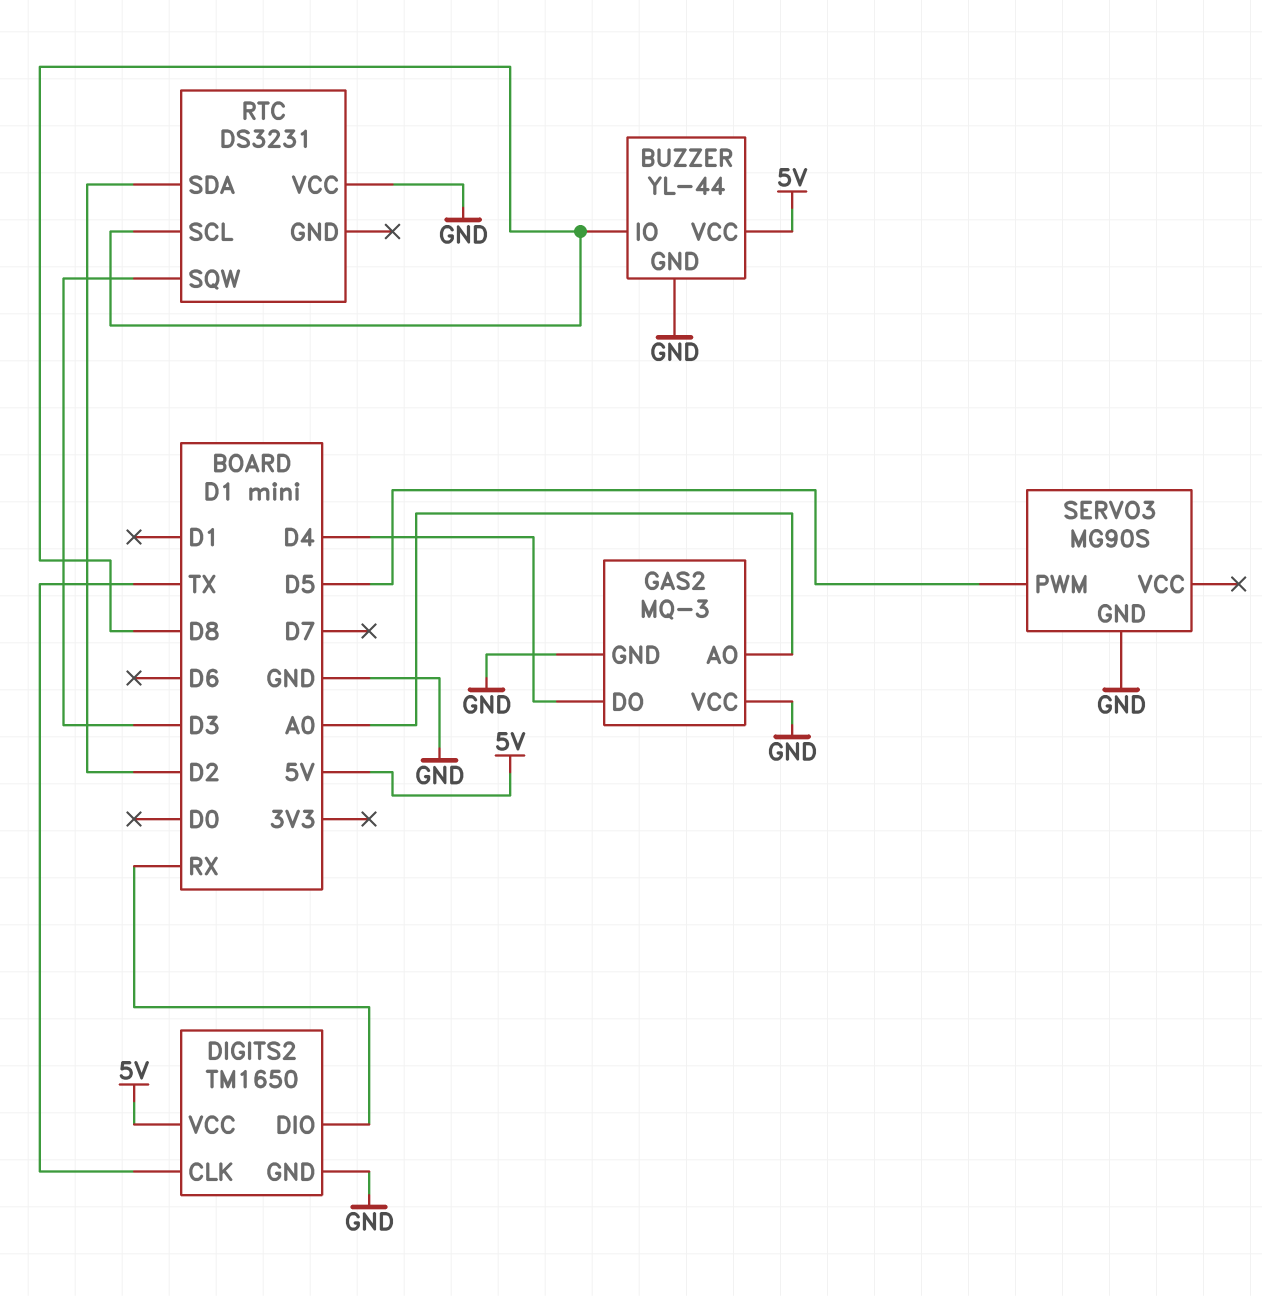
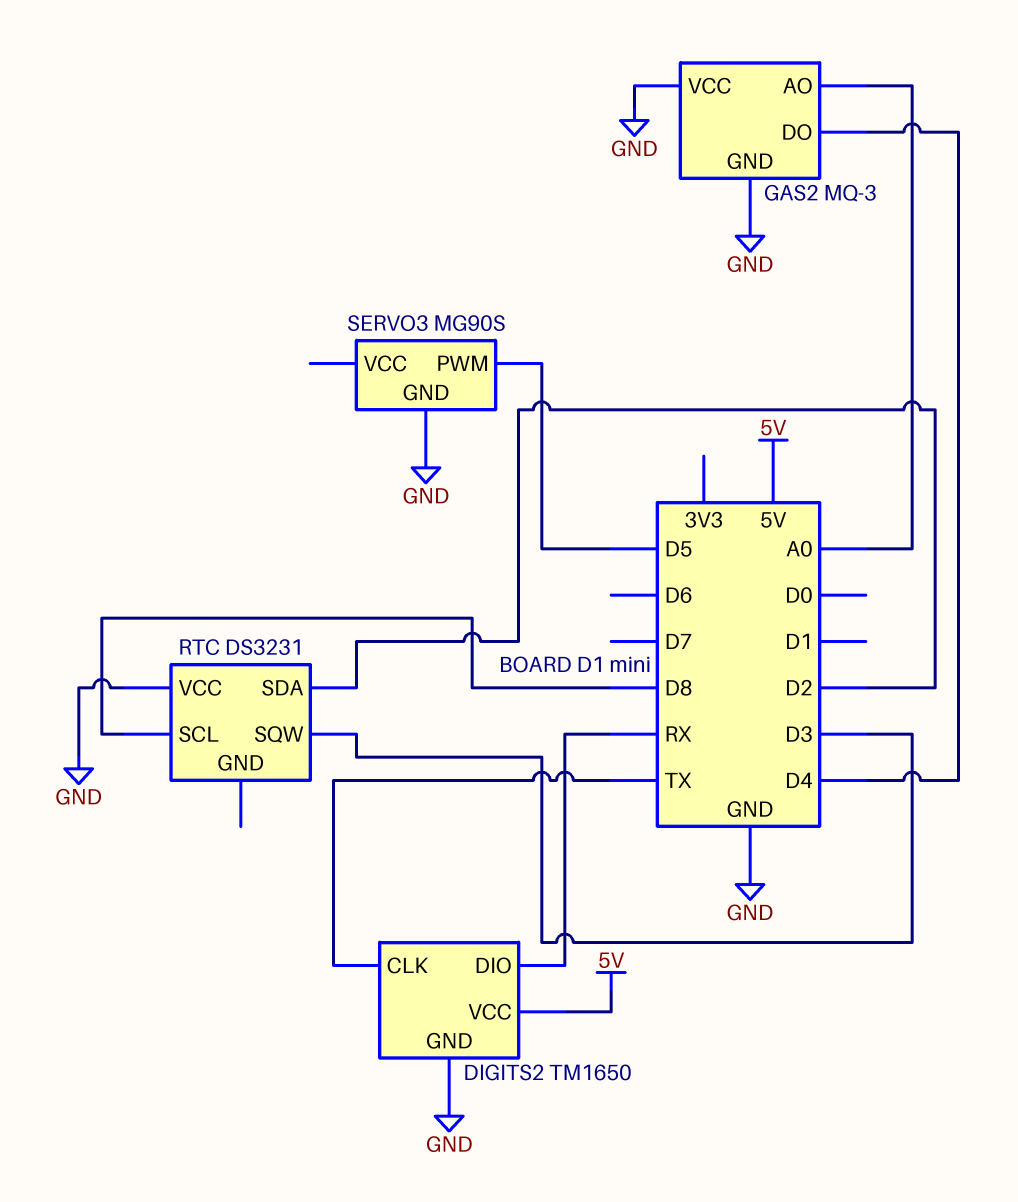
BUZZER: YL-44 -> none
BUZZER pin GND: GND -> none
BUZZER pin IO: D8 -> none
BUZZER pin VCC: 5V -> none

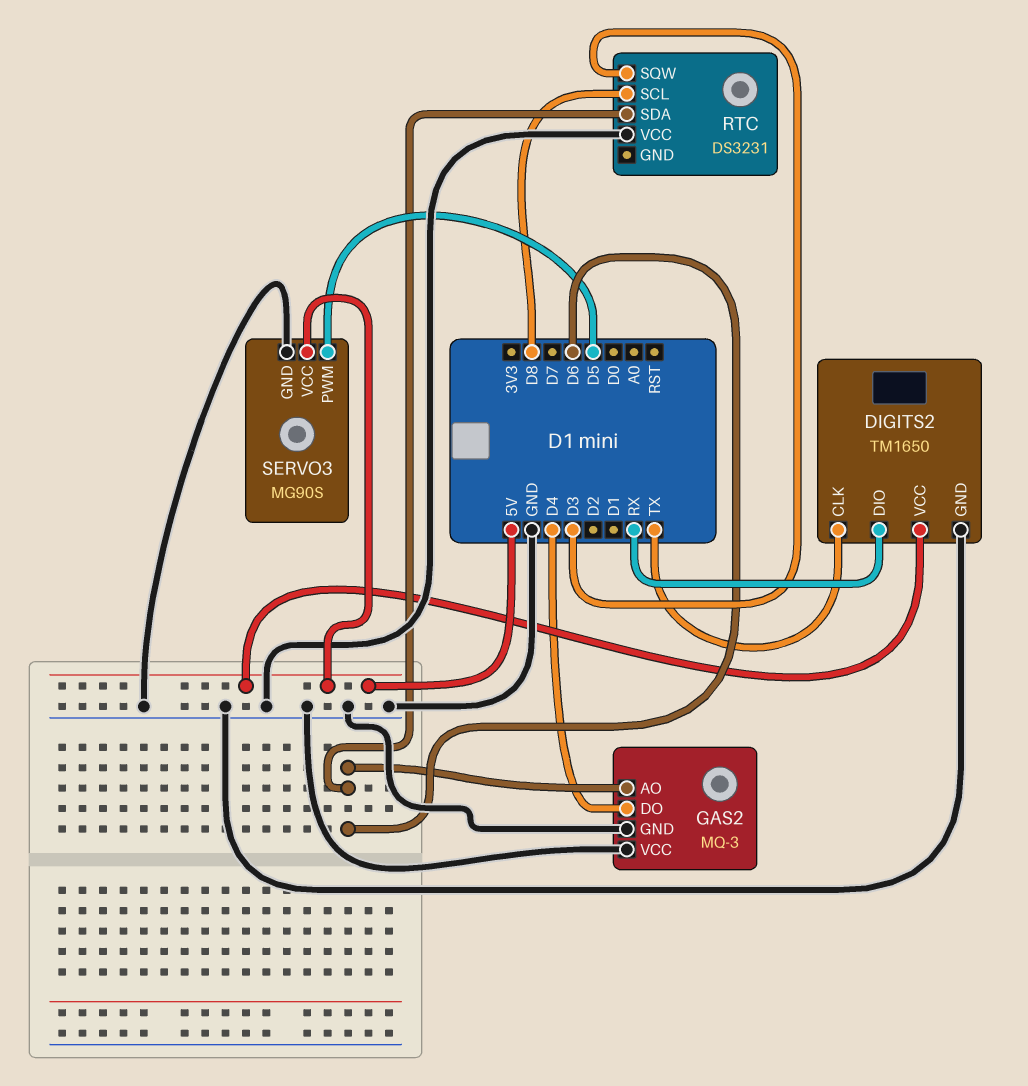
GAS2 pin AO: A0 -> D6
RTC pin SDA: D2 -> D6
SERVO3 pin VCC: none -> 5V

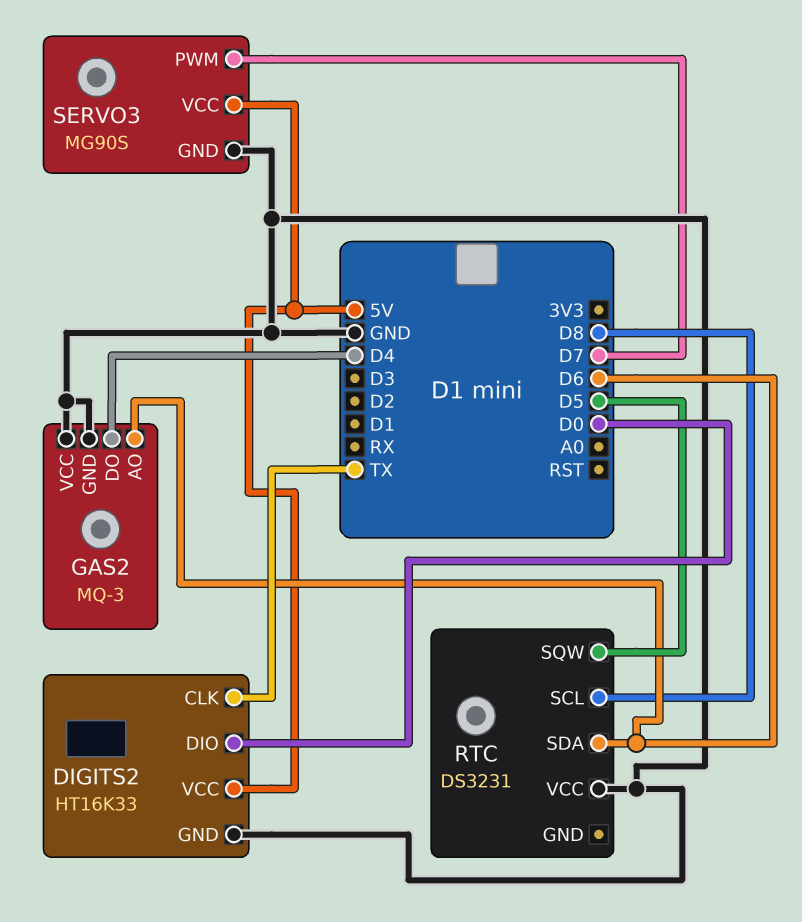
DIGITS2: TM1650 -> HT16K33
DIGITS2 pin DIO: RX -> D0
RTC pin SQW: D3 -> D5
SERVO3 pin PWM: D5 -> D7

